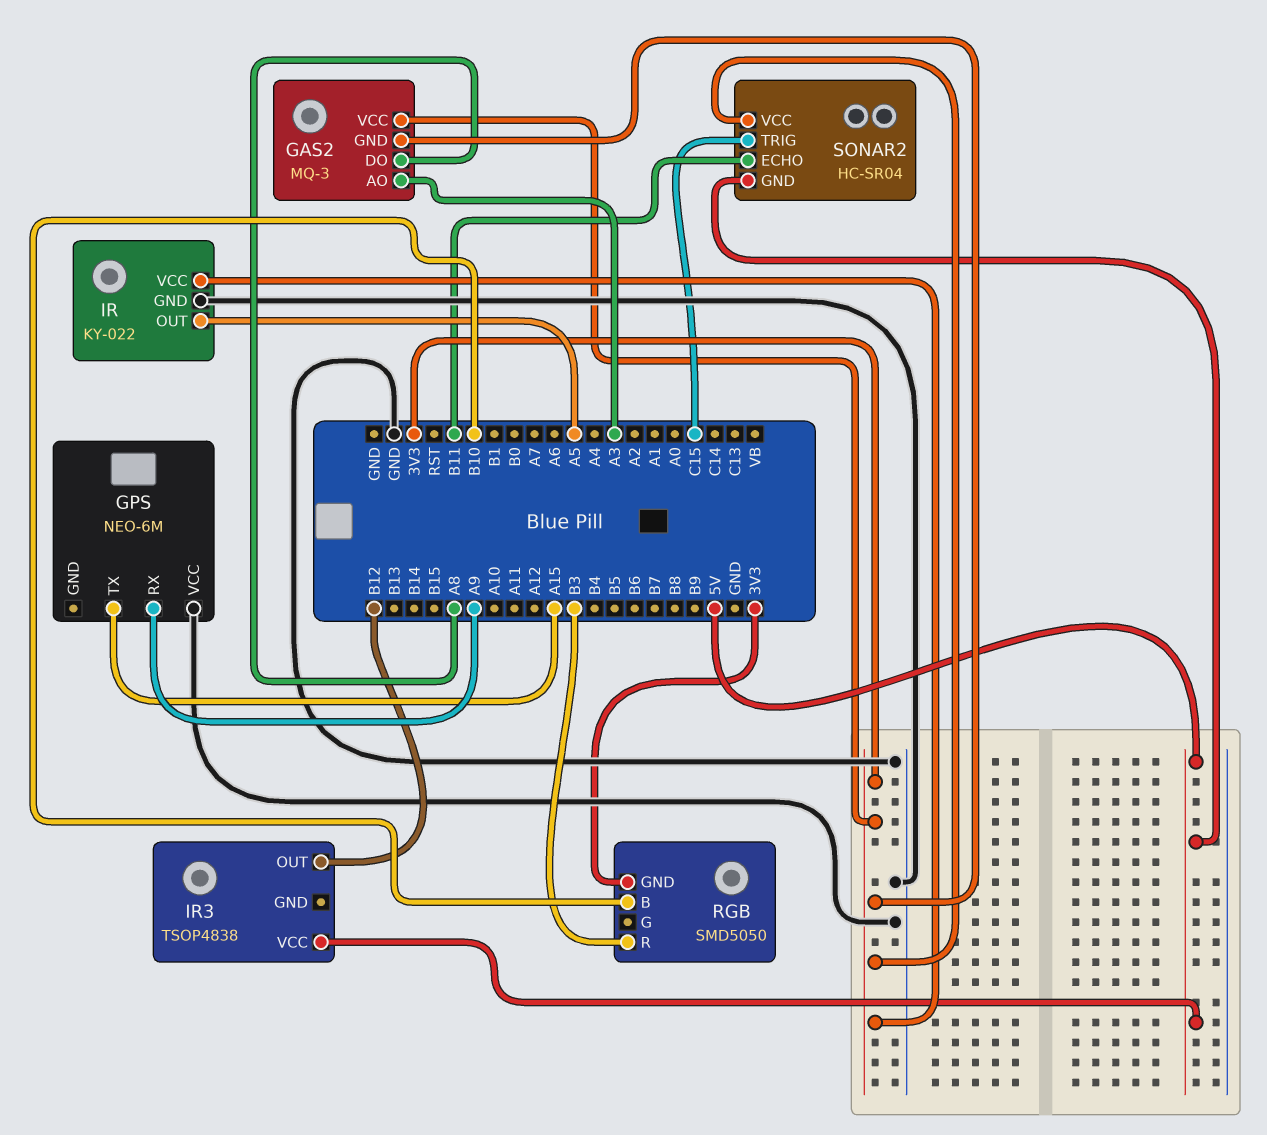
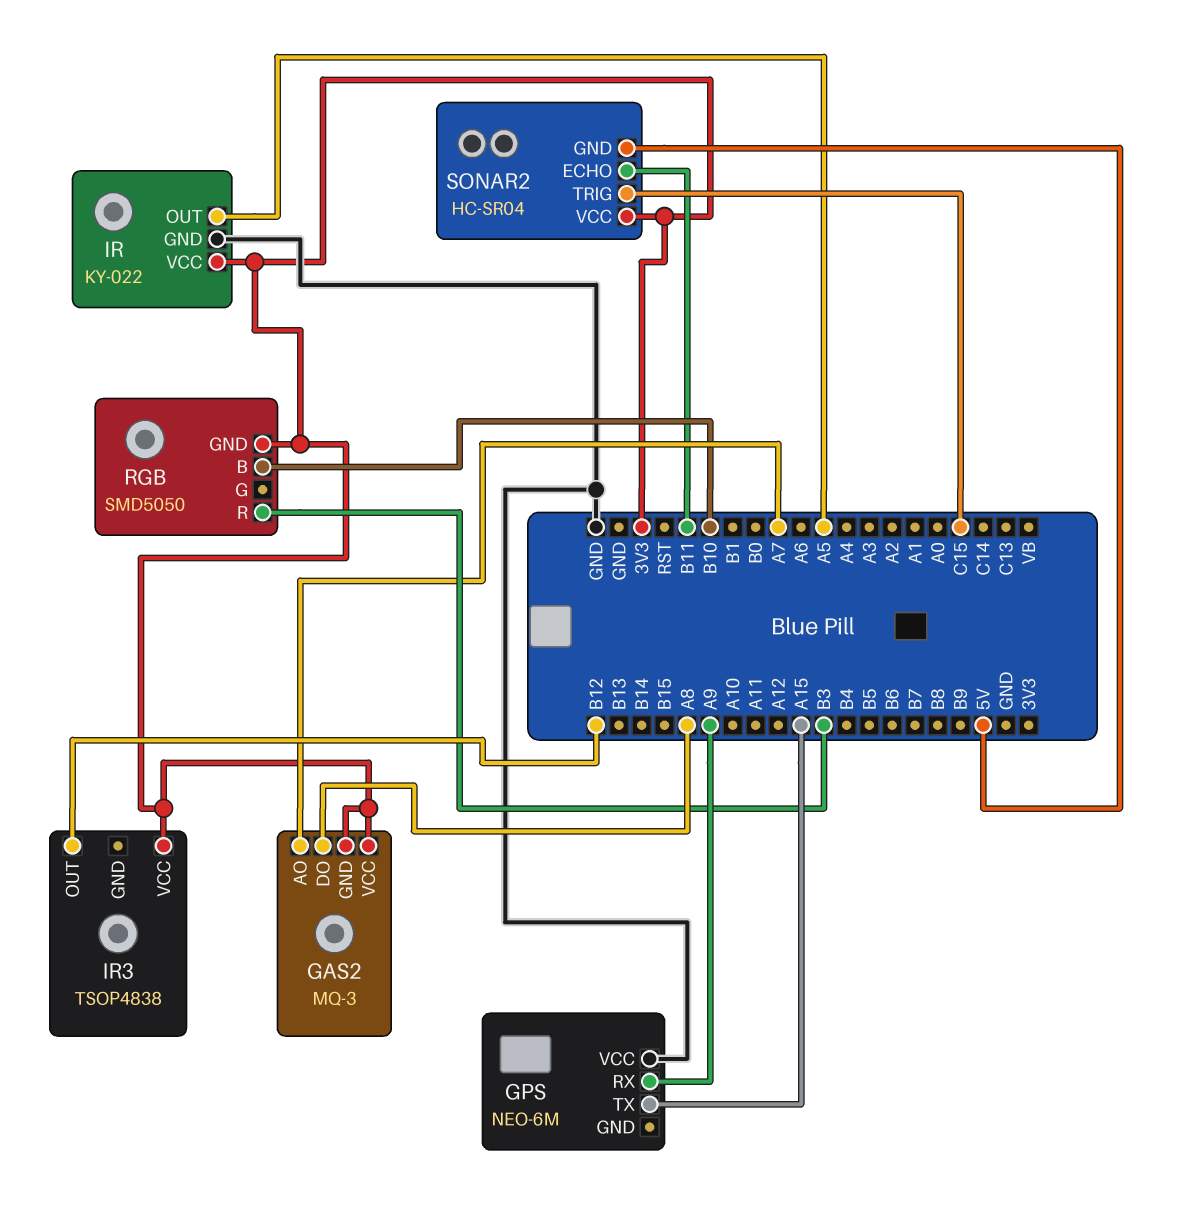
GAS2 pin AO: A3 -> A7
IR3 pin VCC: 5V -> 3V3

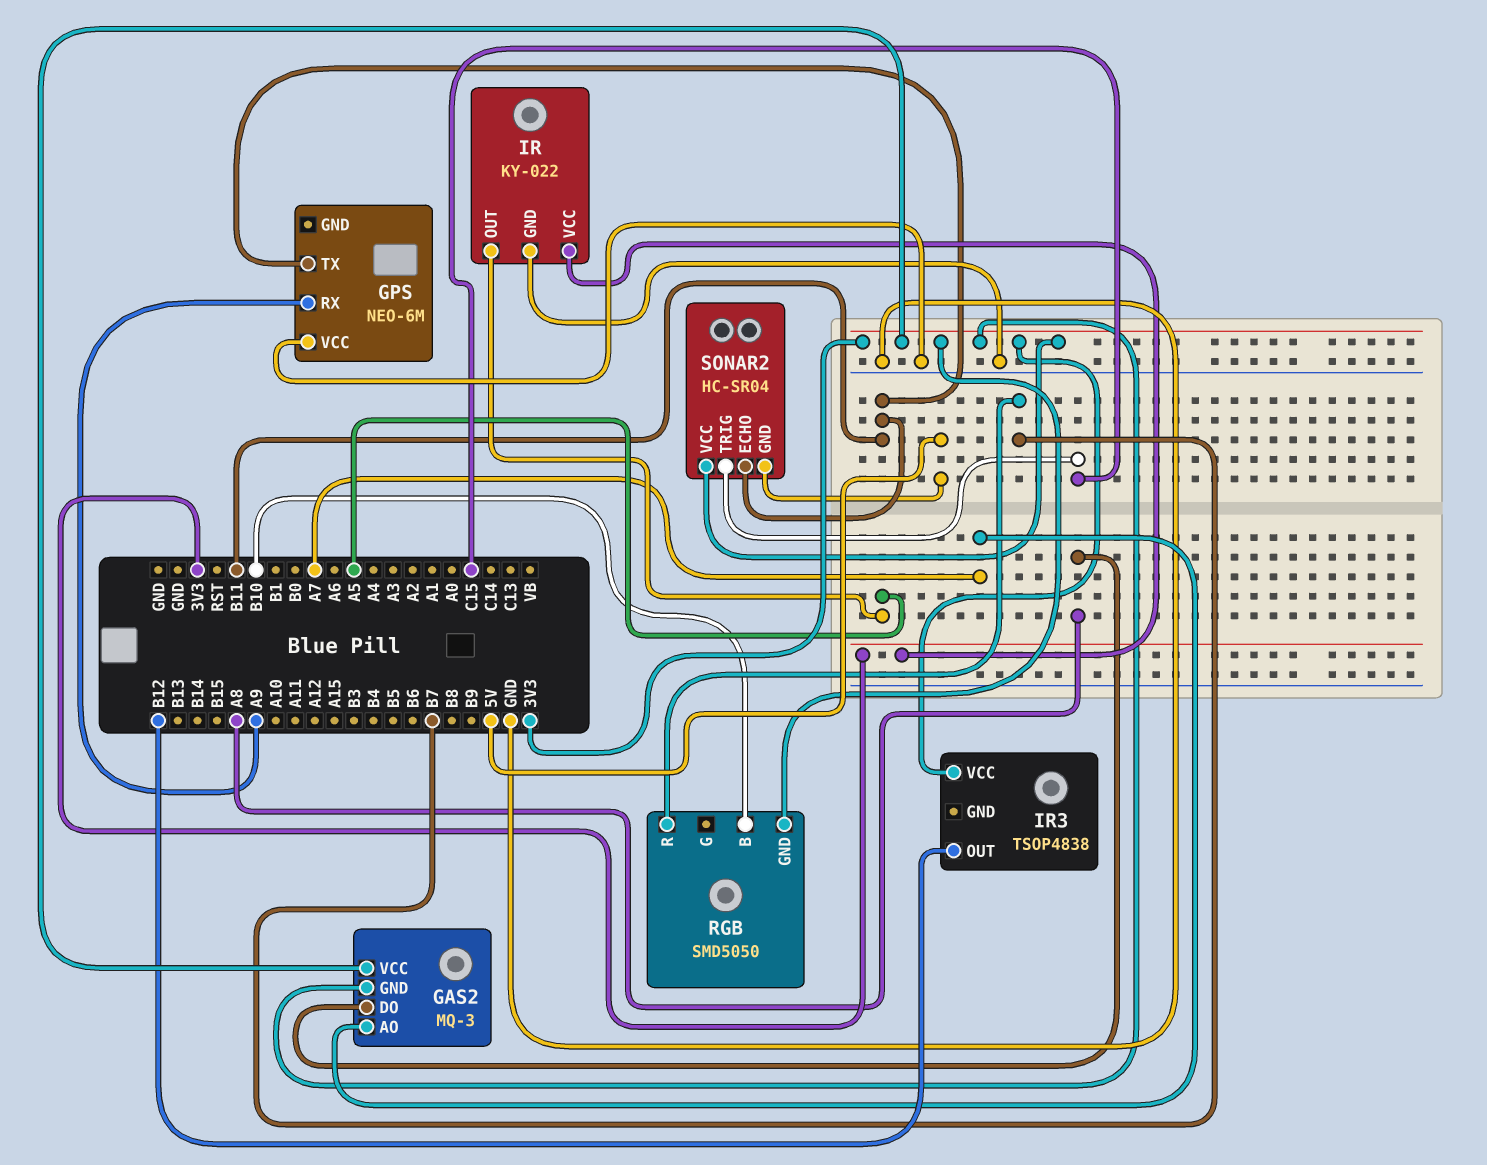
GPS pin TX: A15 -> B11
RGB pin R: B3 -> B7

